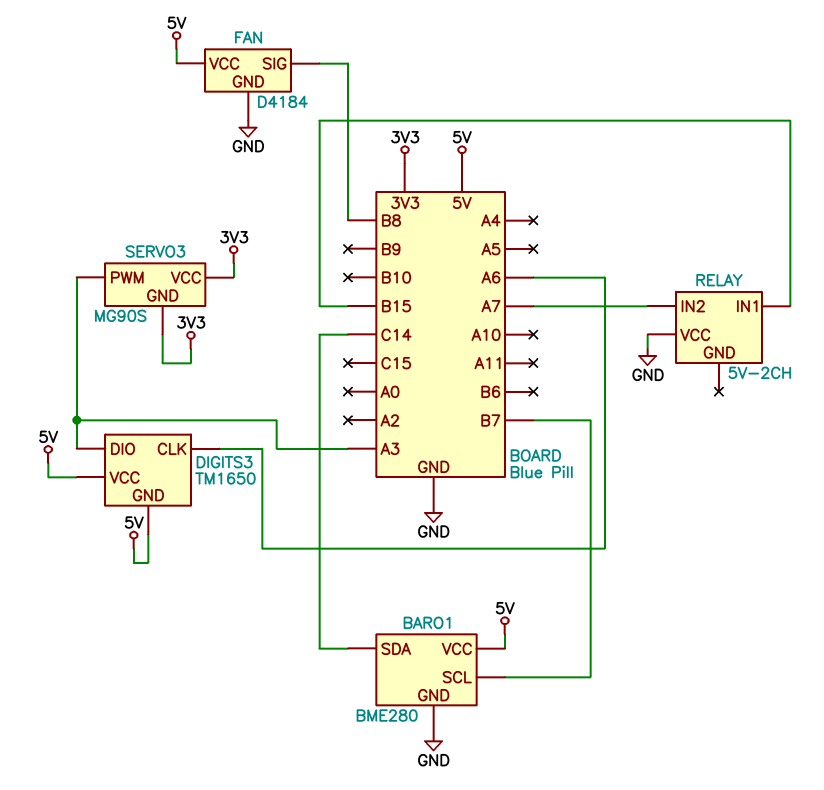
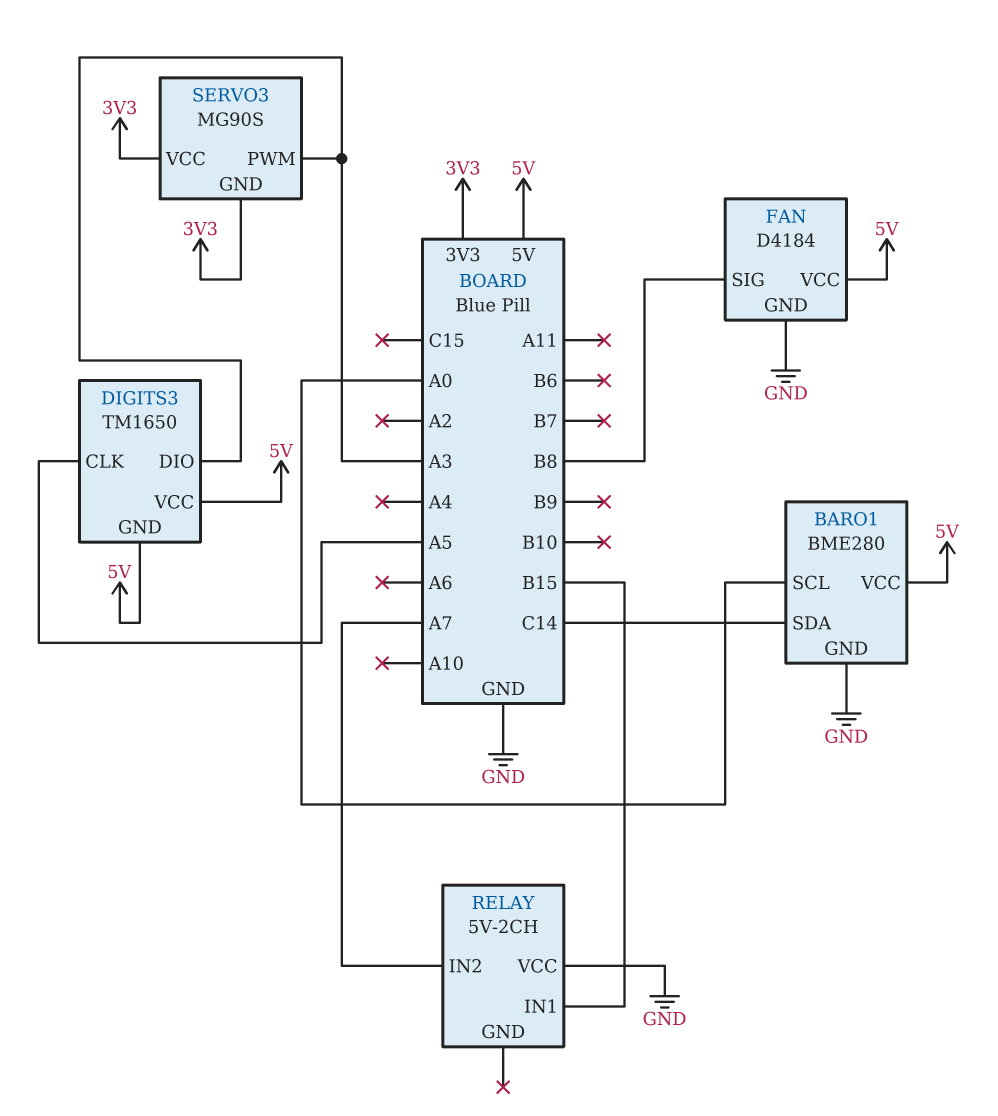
BARO1 pin SCL: B7 -> A0
DIGITS3 pin CLK: A6 -> A5

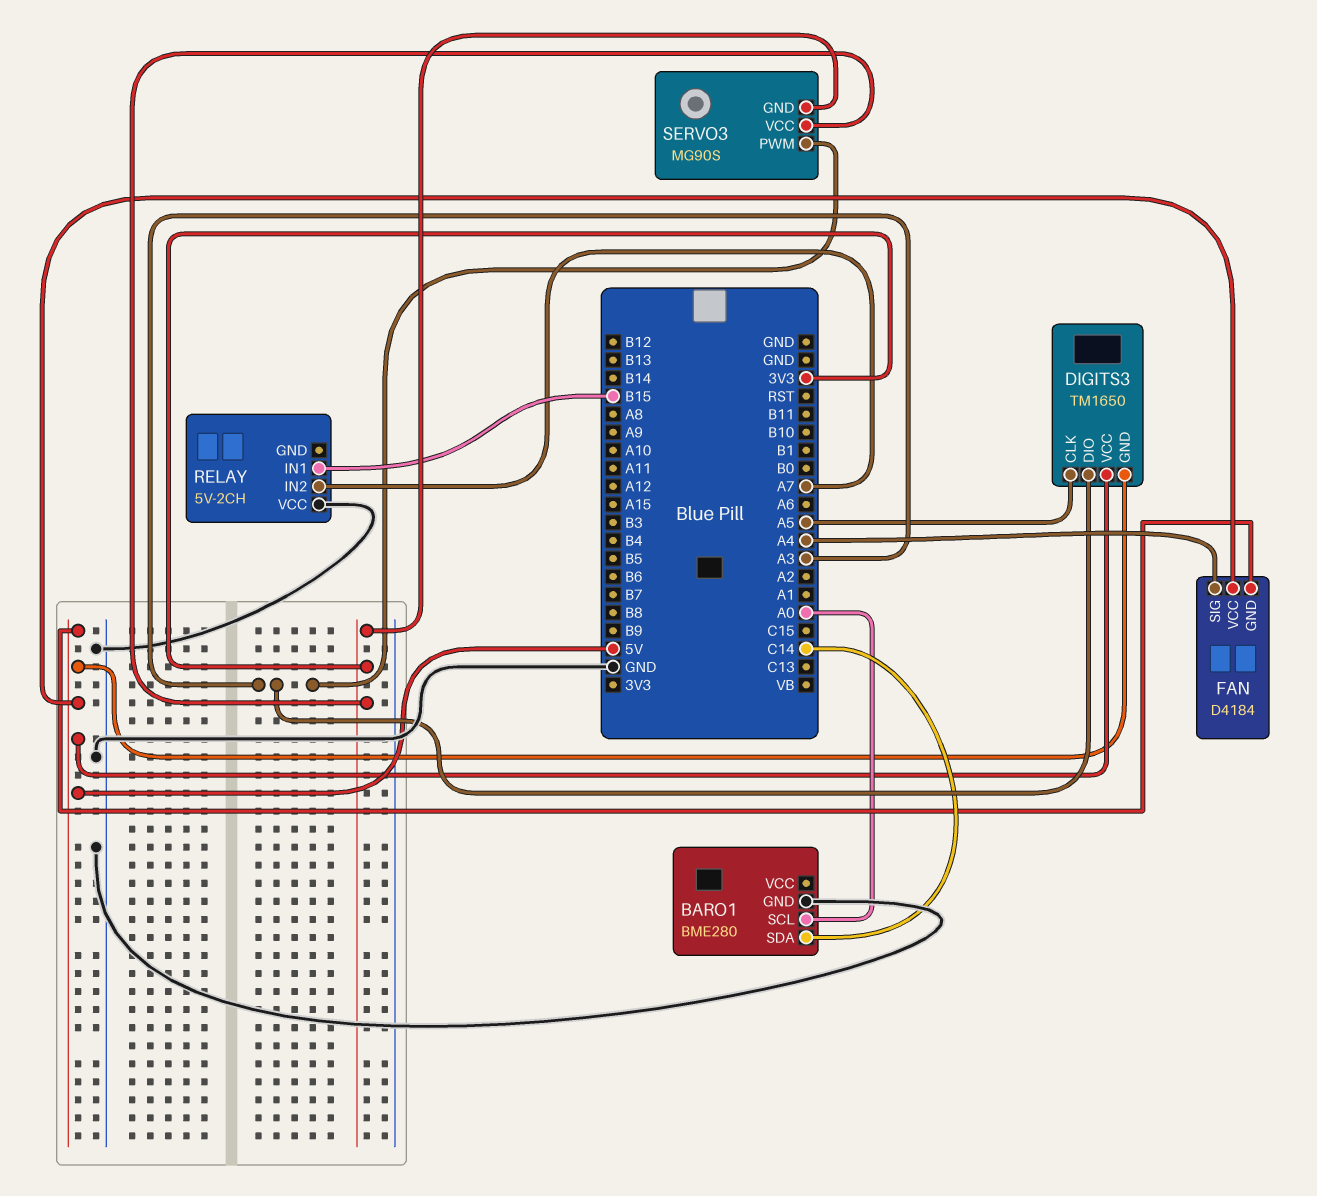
BARO1 pin VCC: 5V -> none
FAN pin GND: GND -> 5V
FAN pin SIG: B8 -> A4

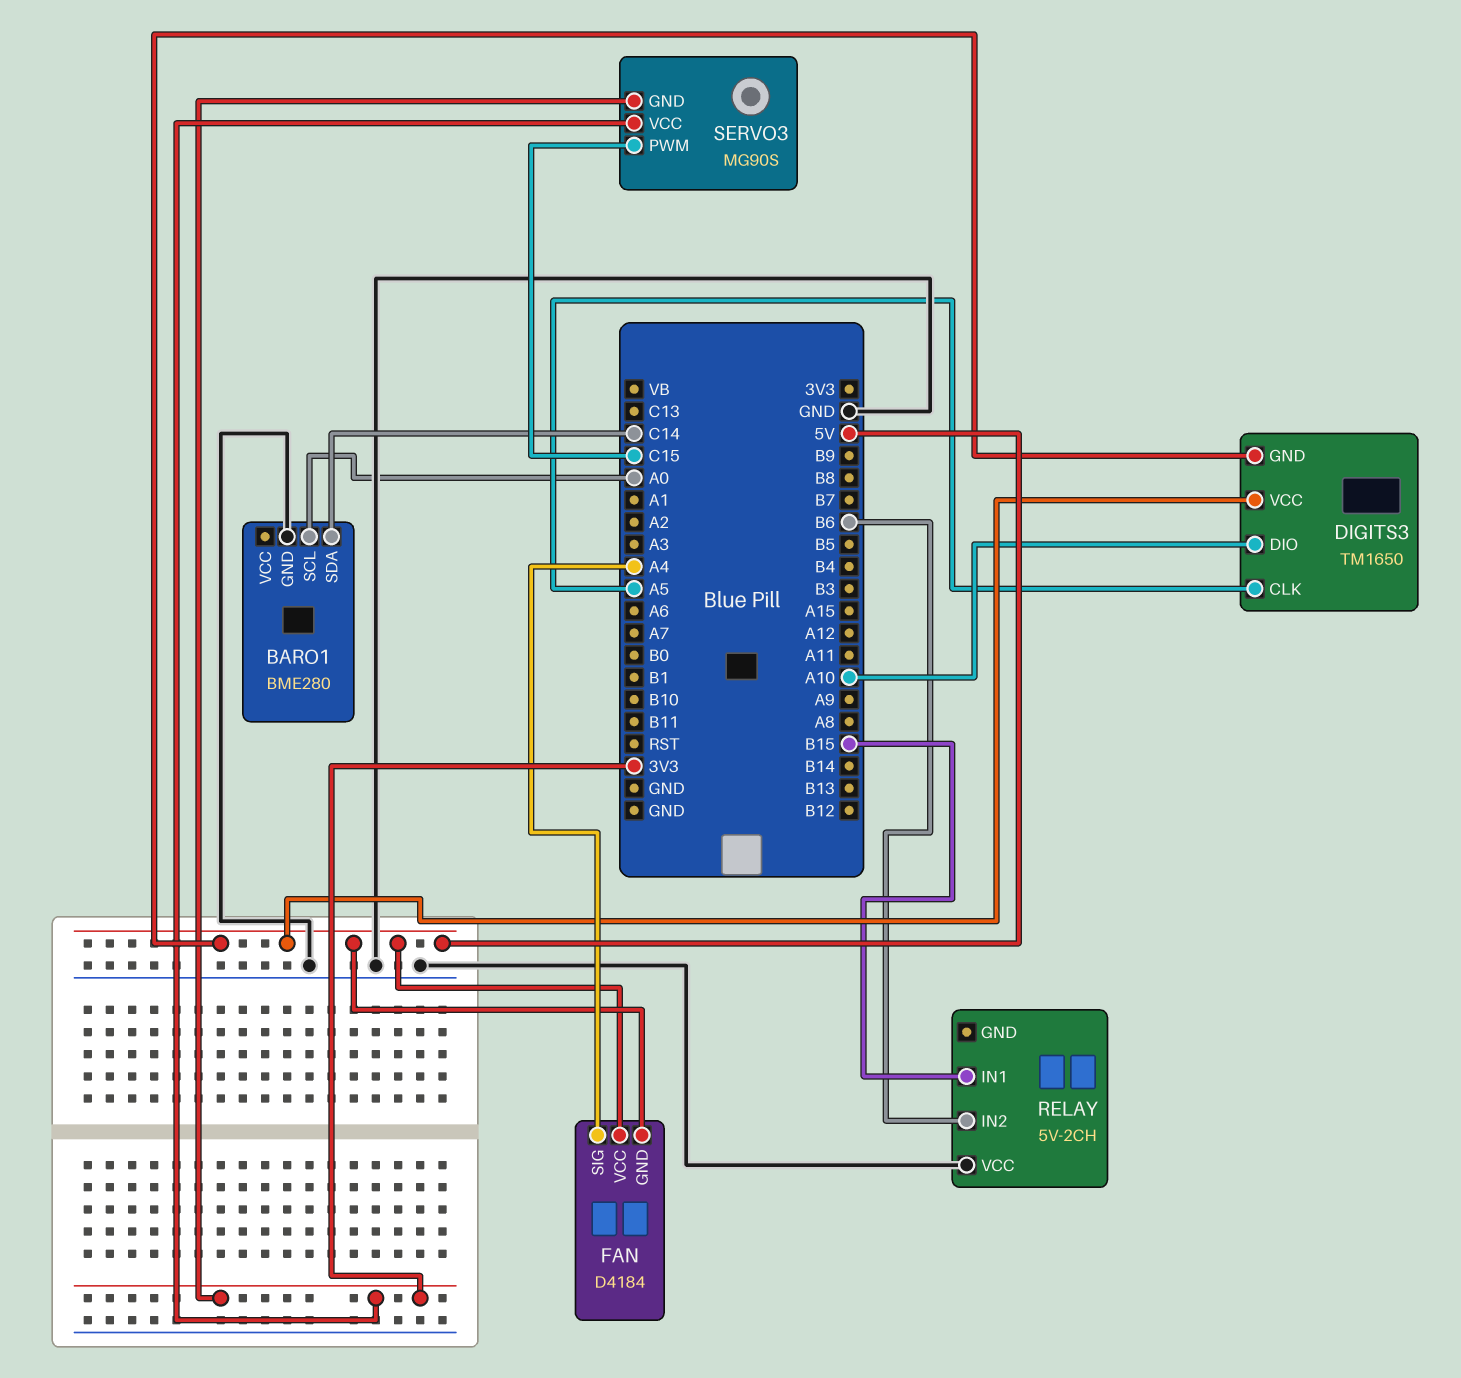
DIGITS3 pin DIO: A3 -> A10
RELAY pin IN2: A7 -> B6
SERVO3 pin PWM: A3 -> C15

